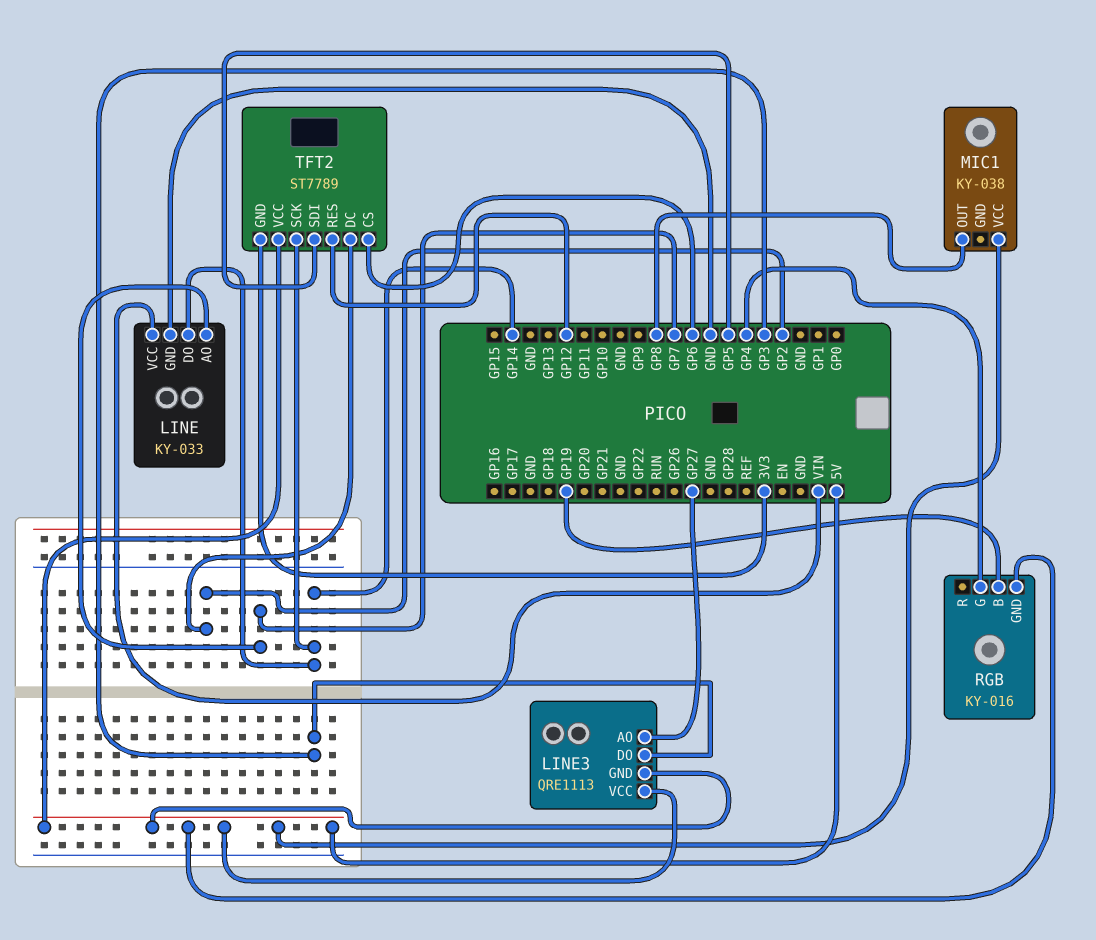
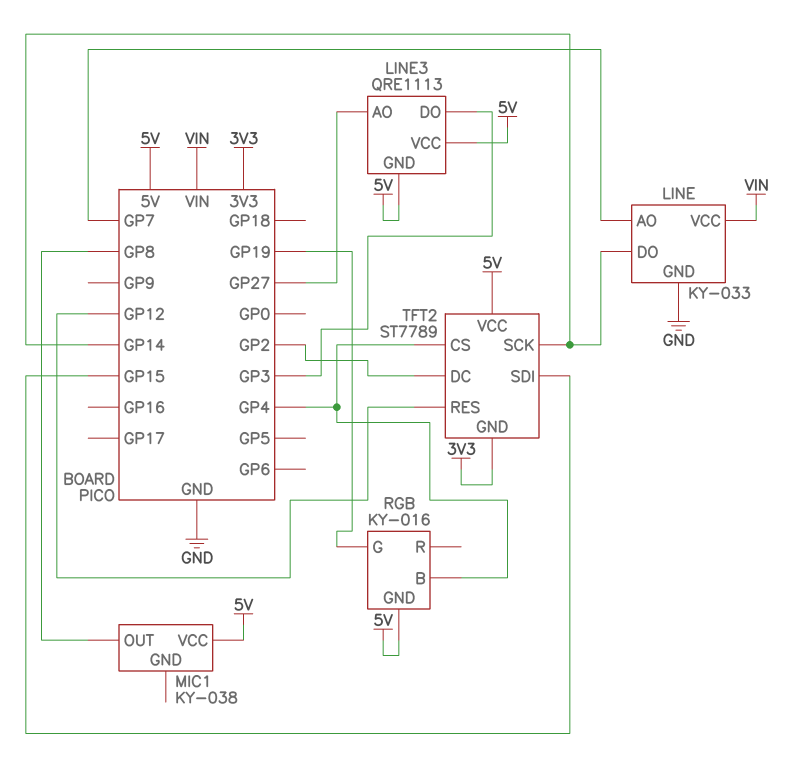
RGB pin B: GP19 -> GP4
RGB pin G: GP4 -> GP19
TFT2 pin CS: GP6 -> GP4
TFT2 pin SDI: GP5 -> GP15

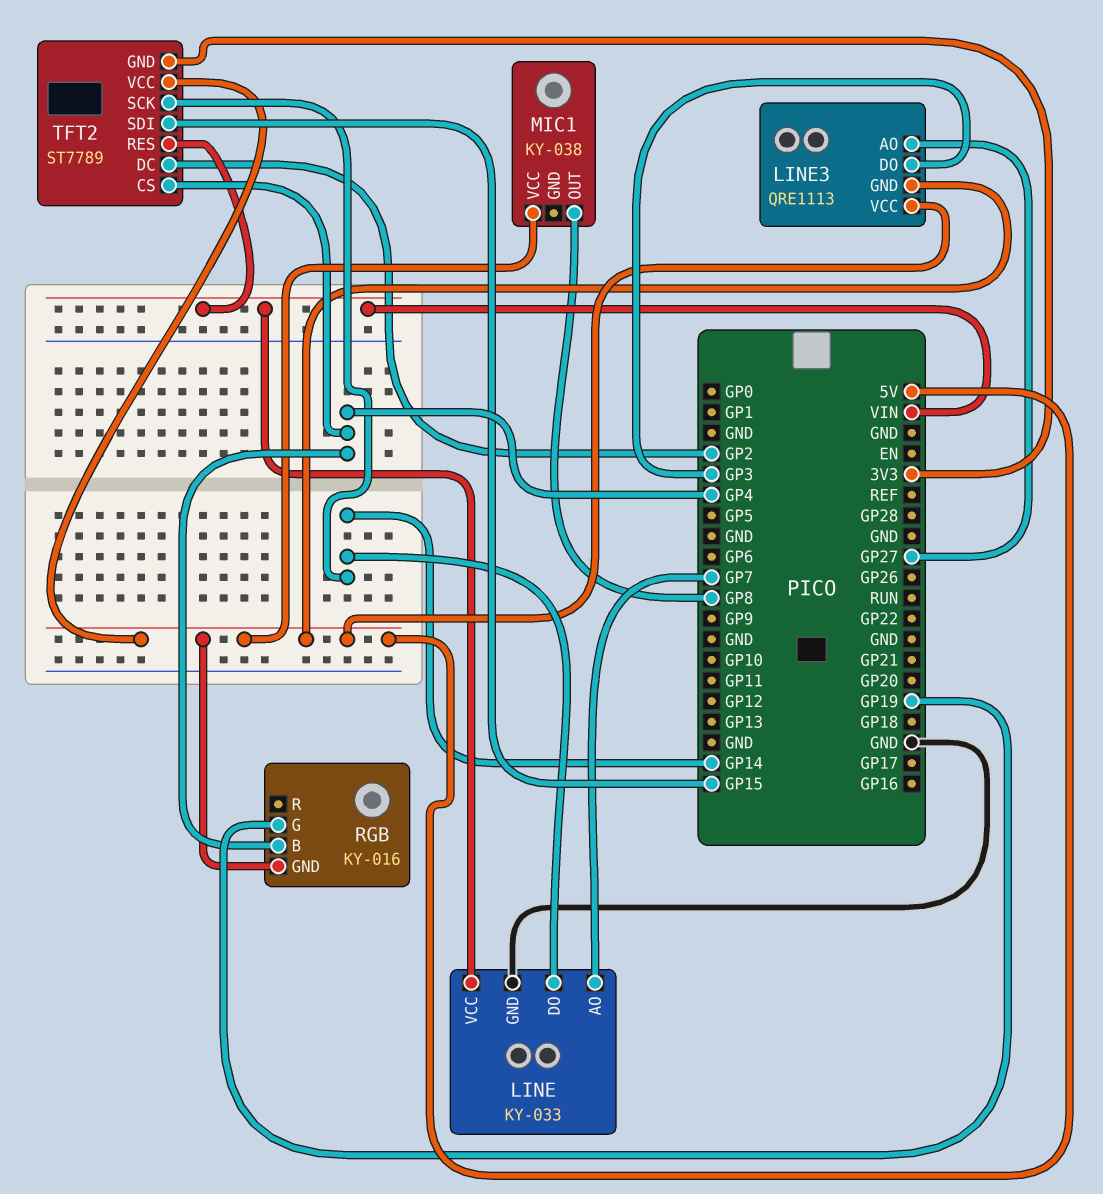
TFT2 pin RES: GP12 -> VIN

